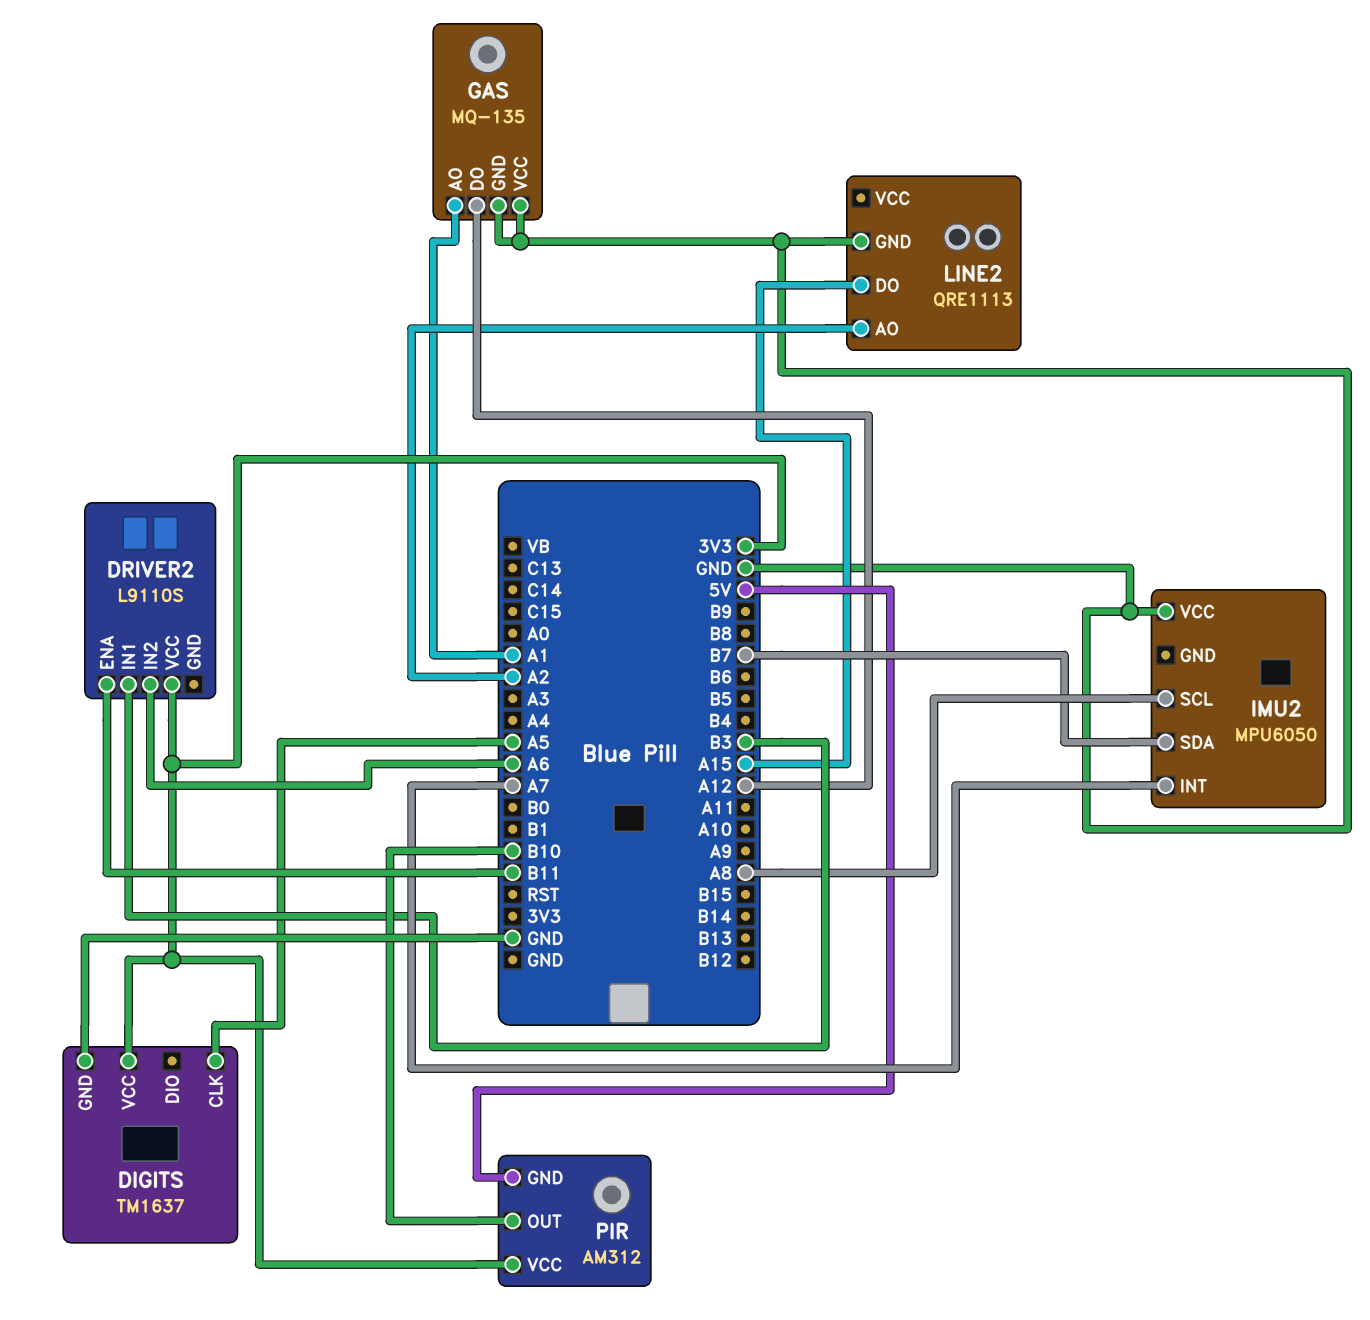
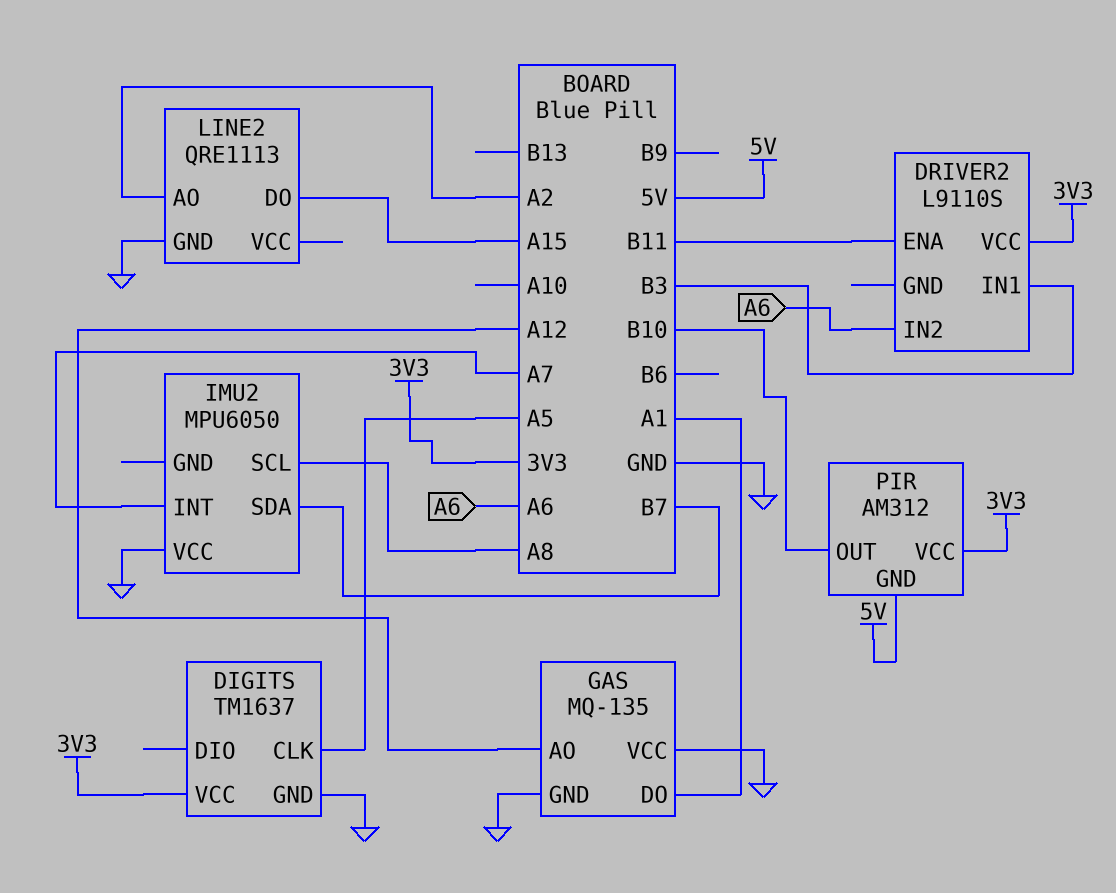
GAS pin AO: A1 -> A12
GAS pin DO: A12 -> A1

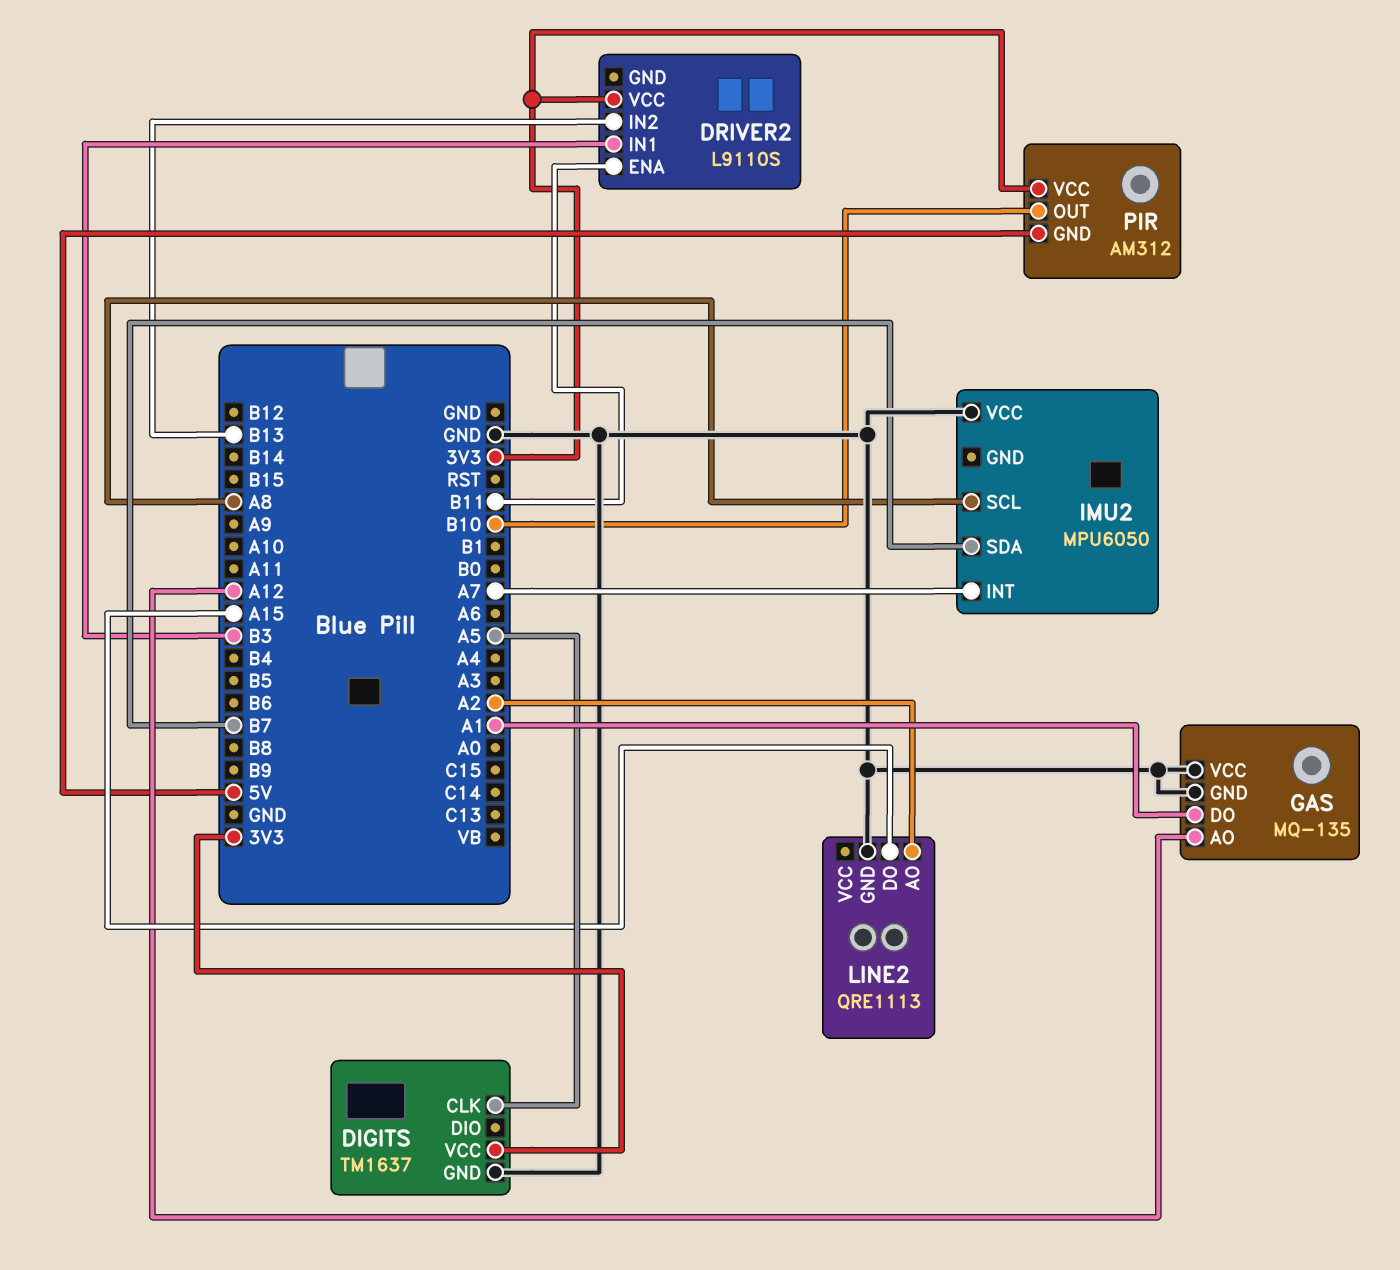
DRIVER2 pin IN2: A6 -> B13

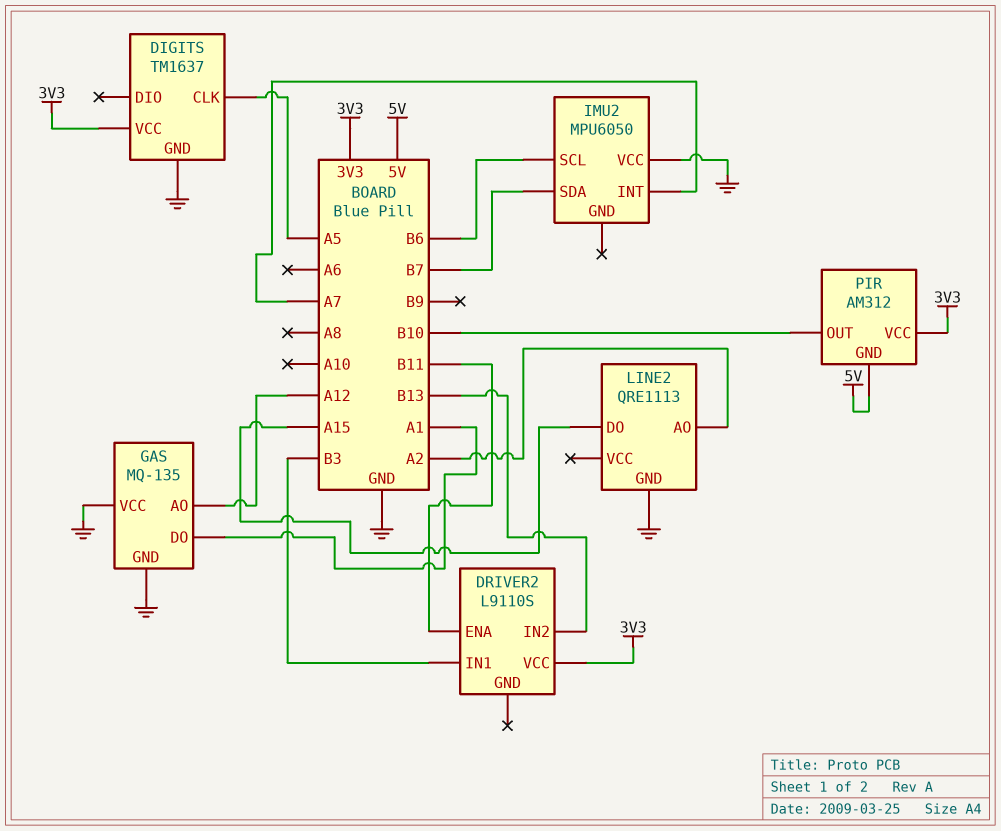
IMU2 pin SCL: A8 -> B6

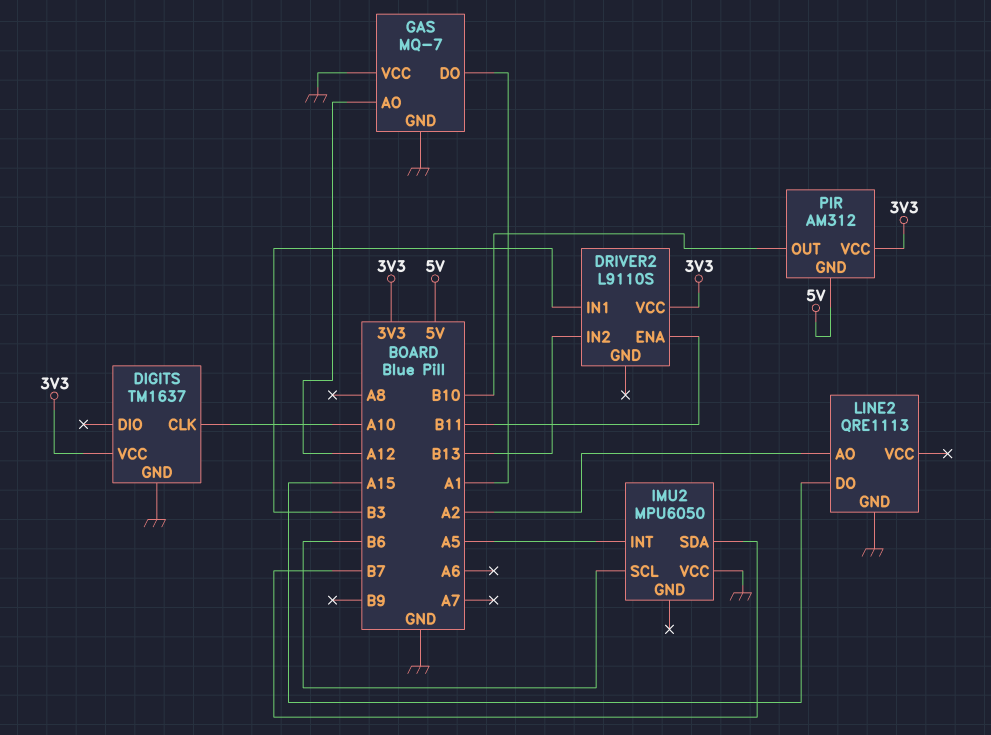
DIGITS pin CLK: A5 -> A10
GAS: MQ-135 -> MQ-7
IMU2 pin INT: A7 -> A5

